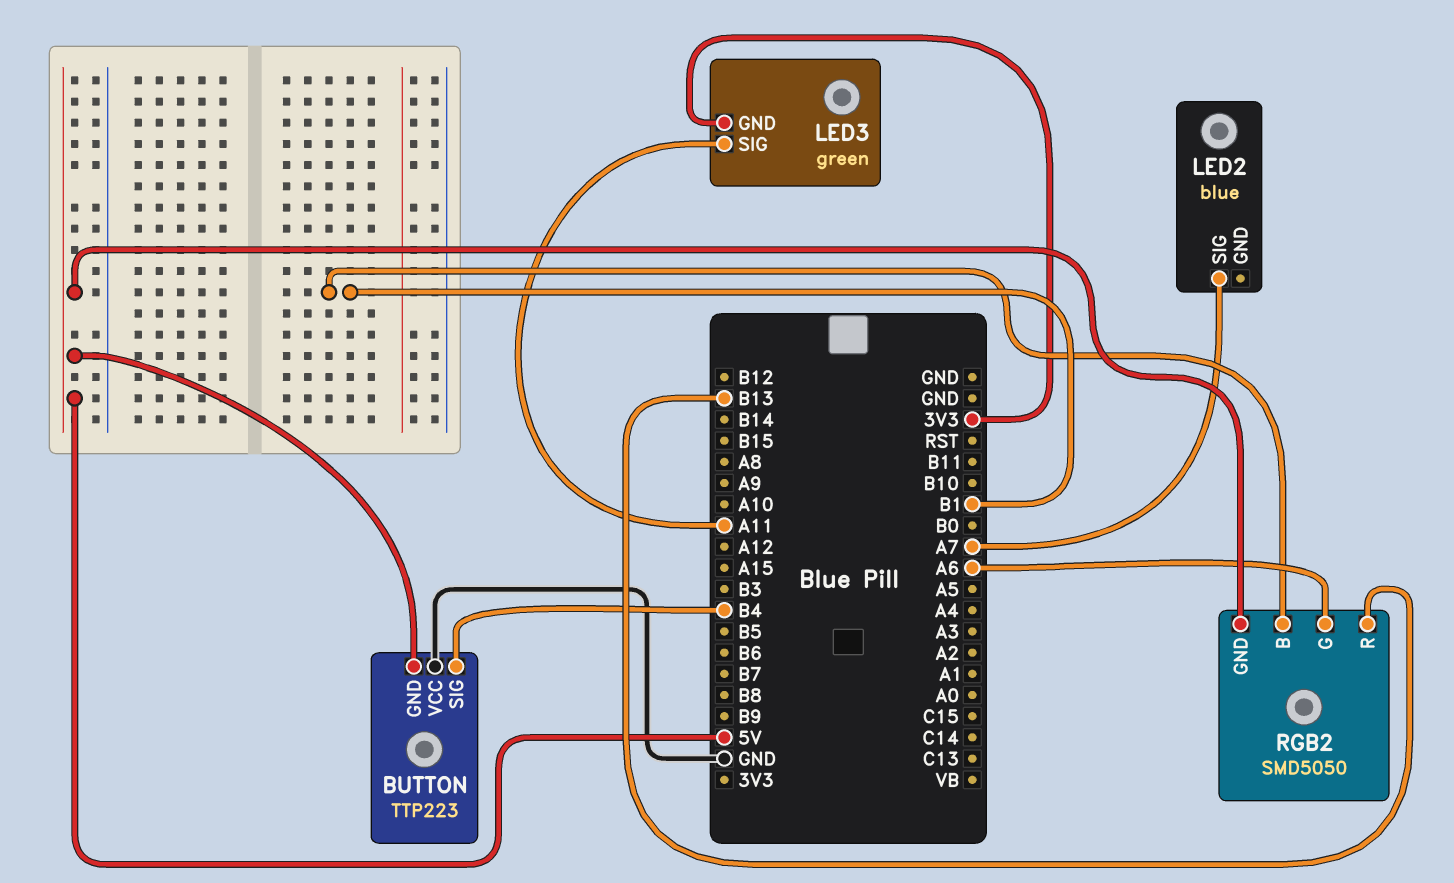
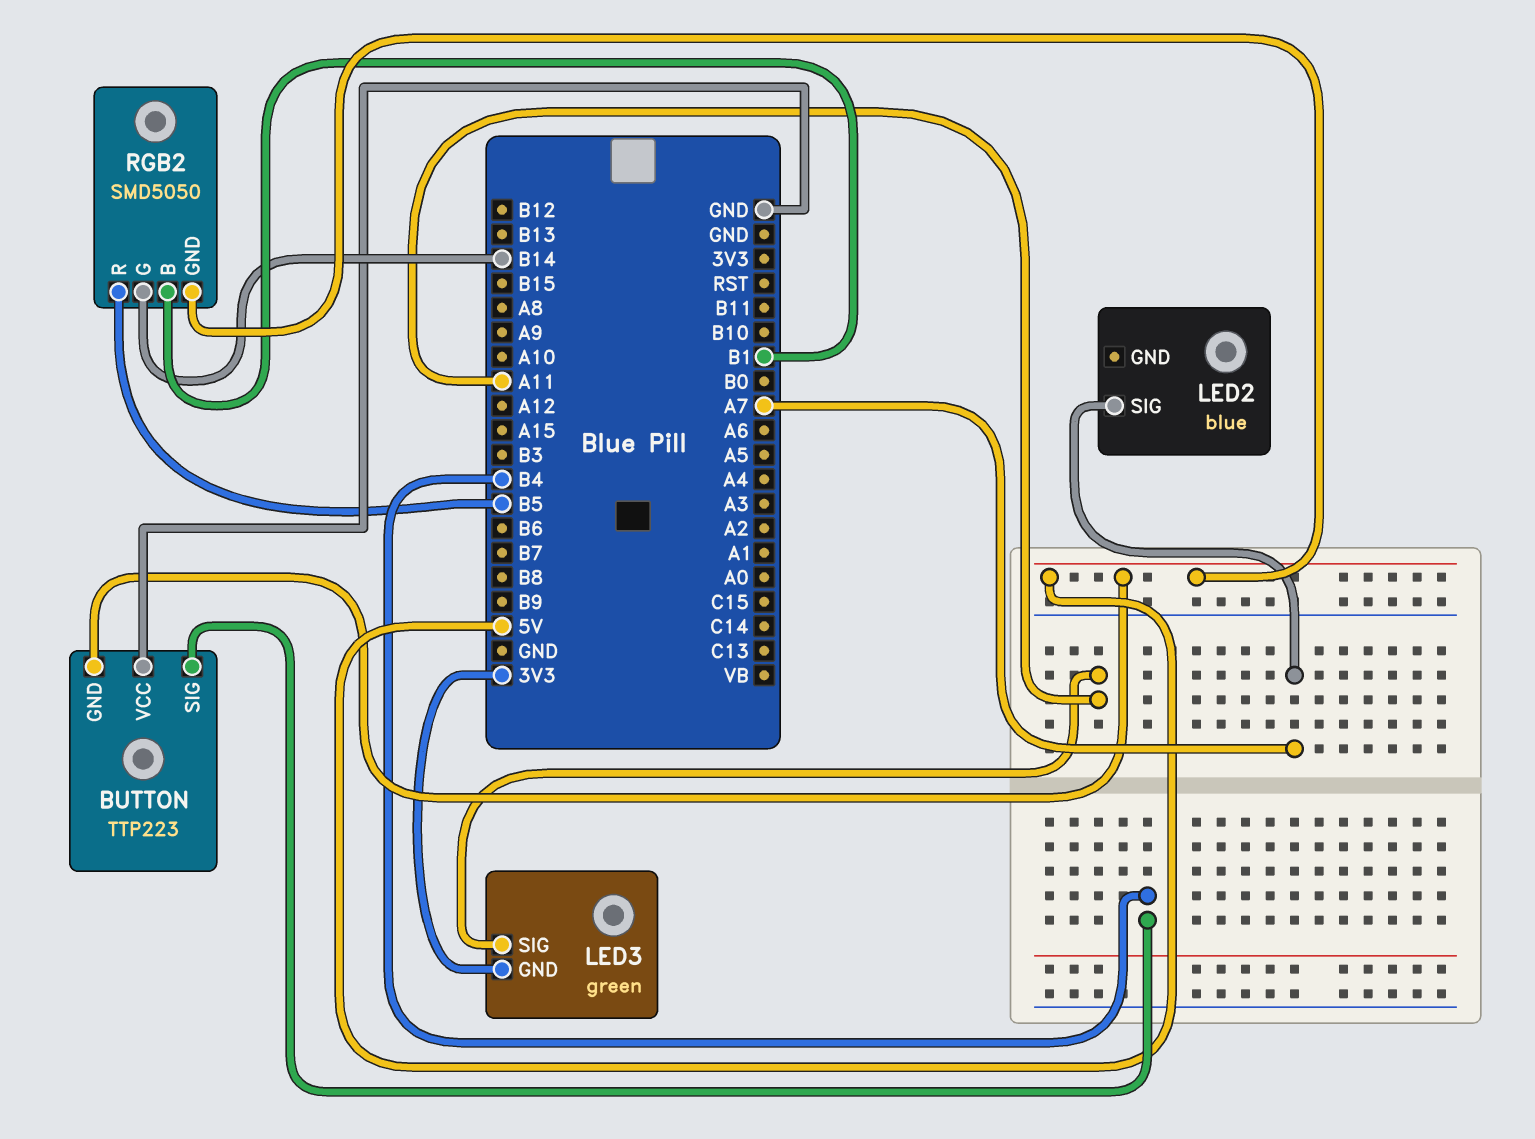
RGB2 pin G: A6 -> B14
RGB2 pin R: B13 -> B5

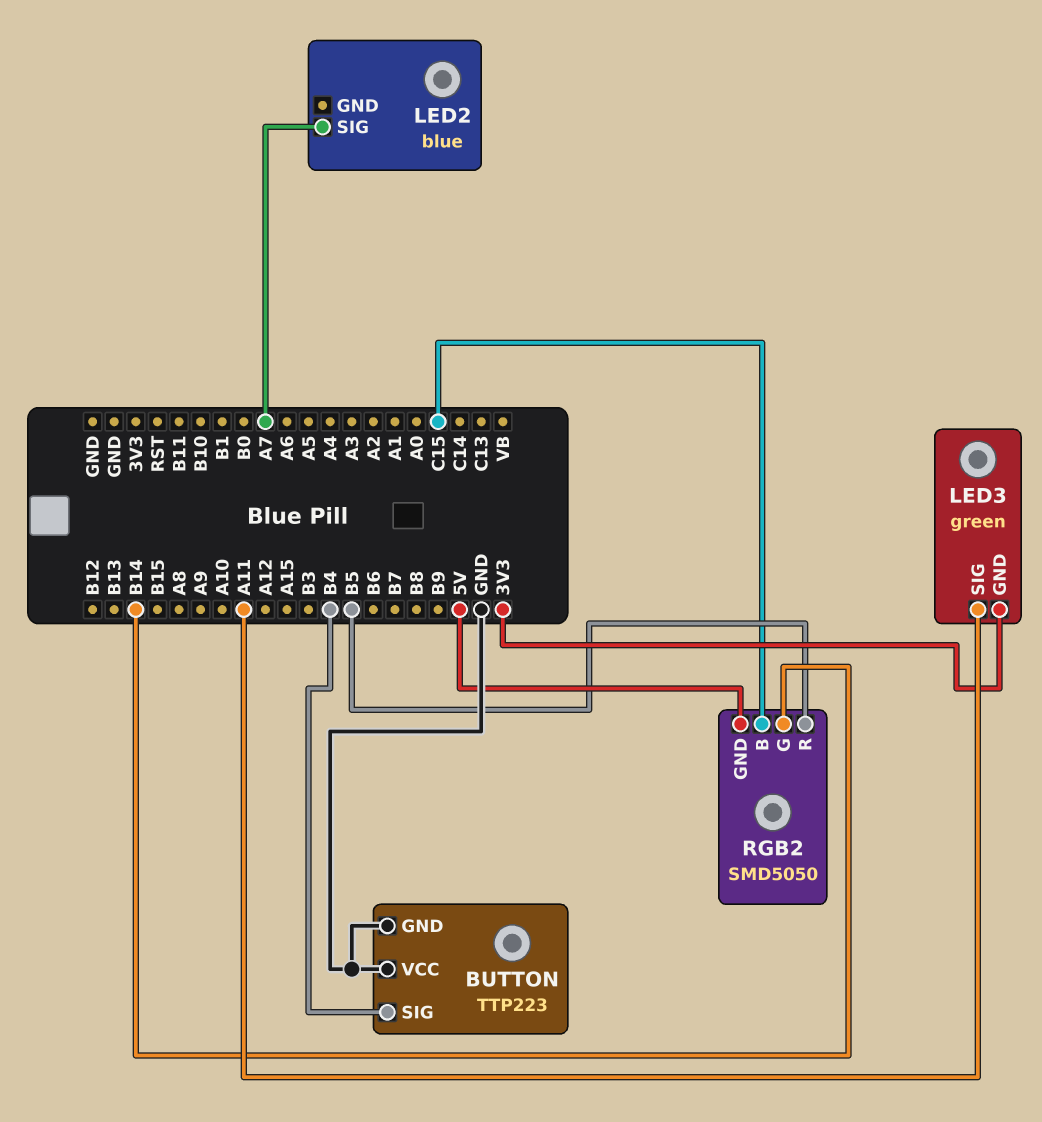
BUTTON pin GND: 5V -> GND
RGB2 pin B: B1 -> C15

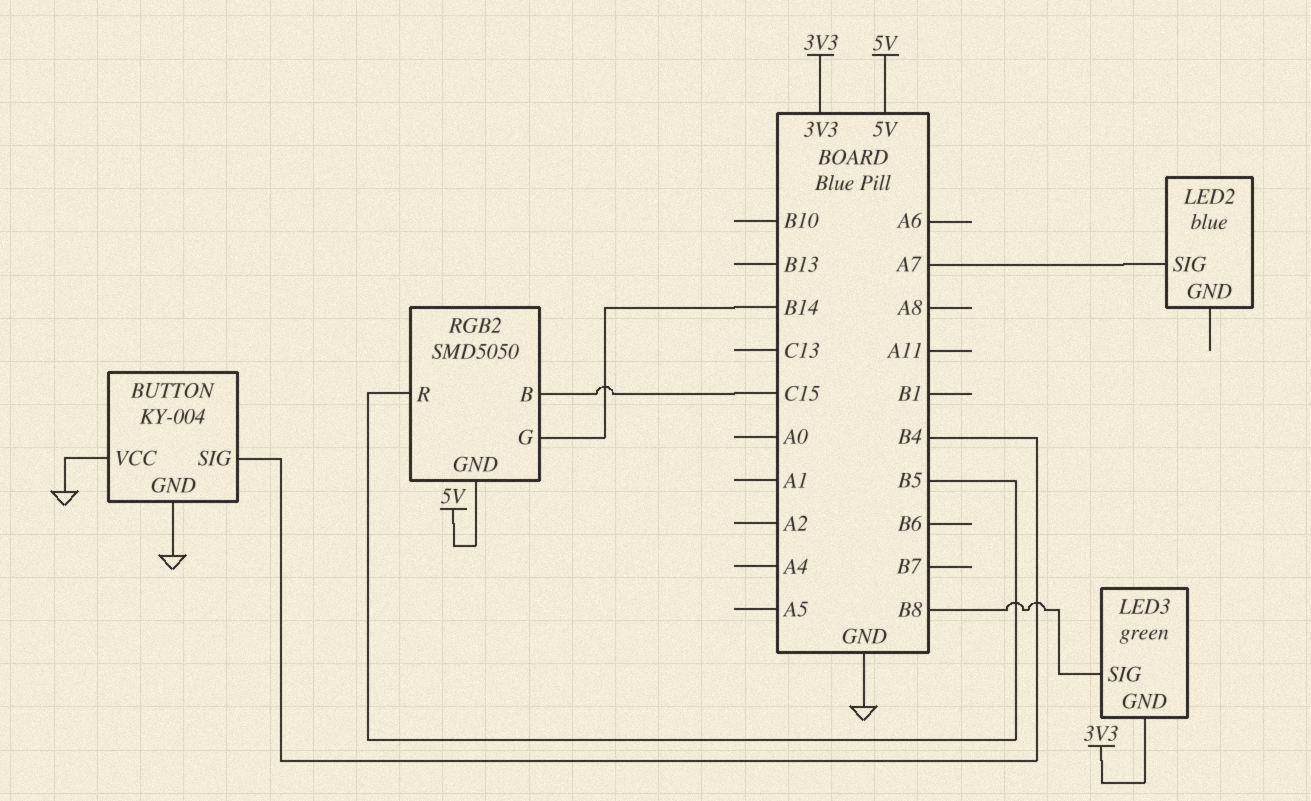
BUTTON: TTP223 -> KY-004
LED3 pin SIG: A11 -> B8

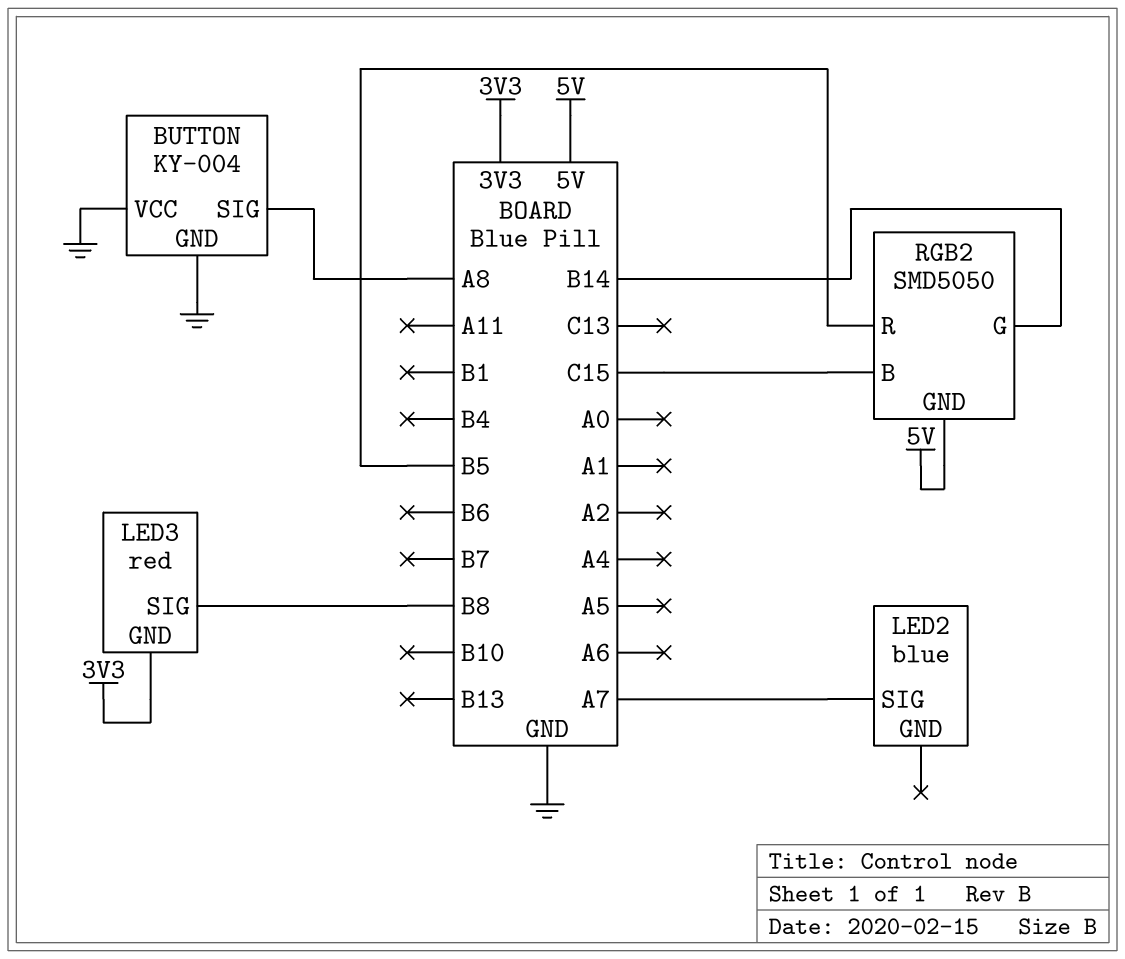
BUTTON pin SIG: B4 -> A8
LED3: green -> red

